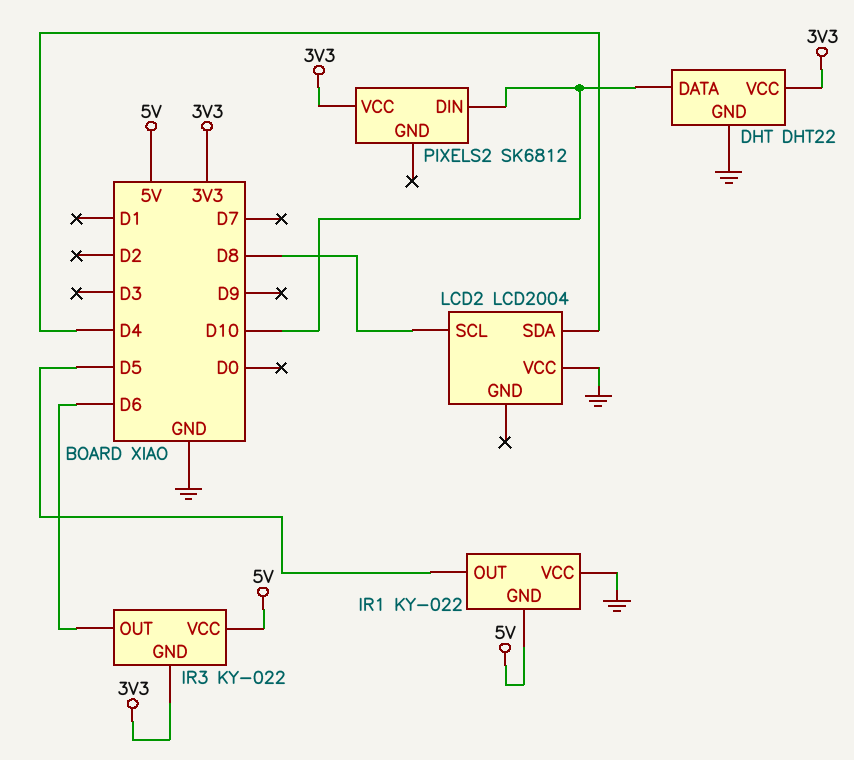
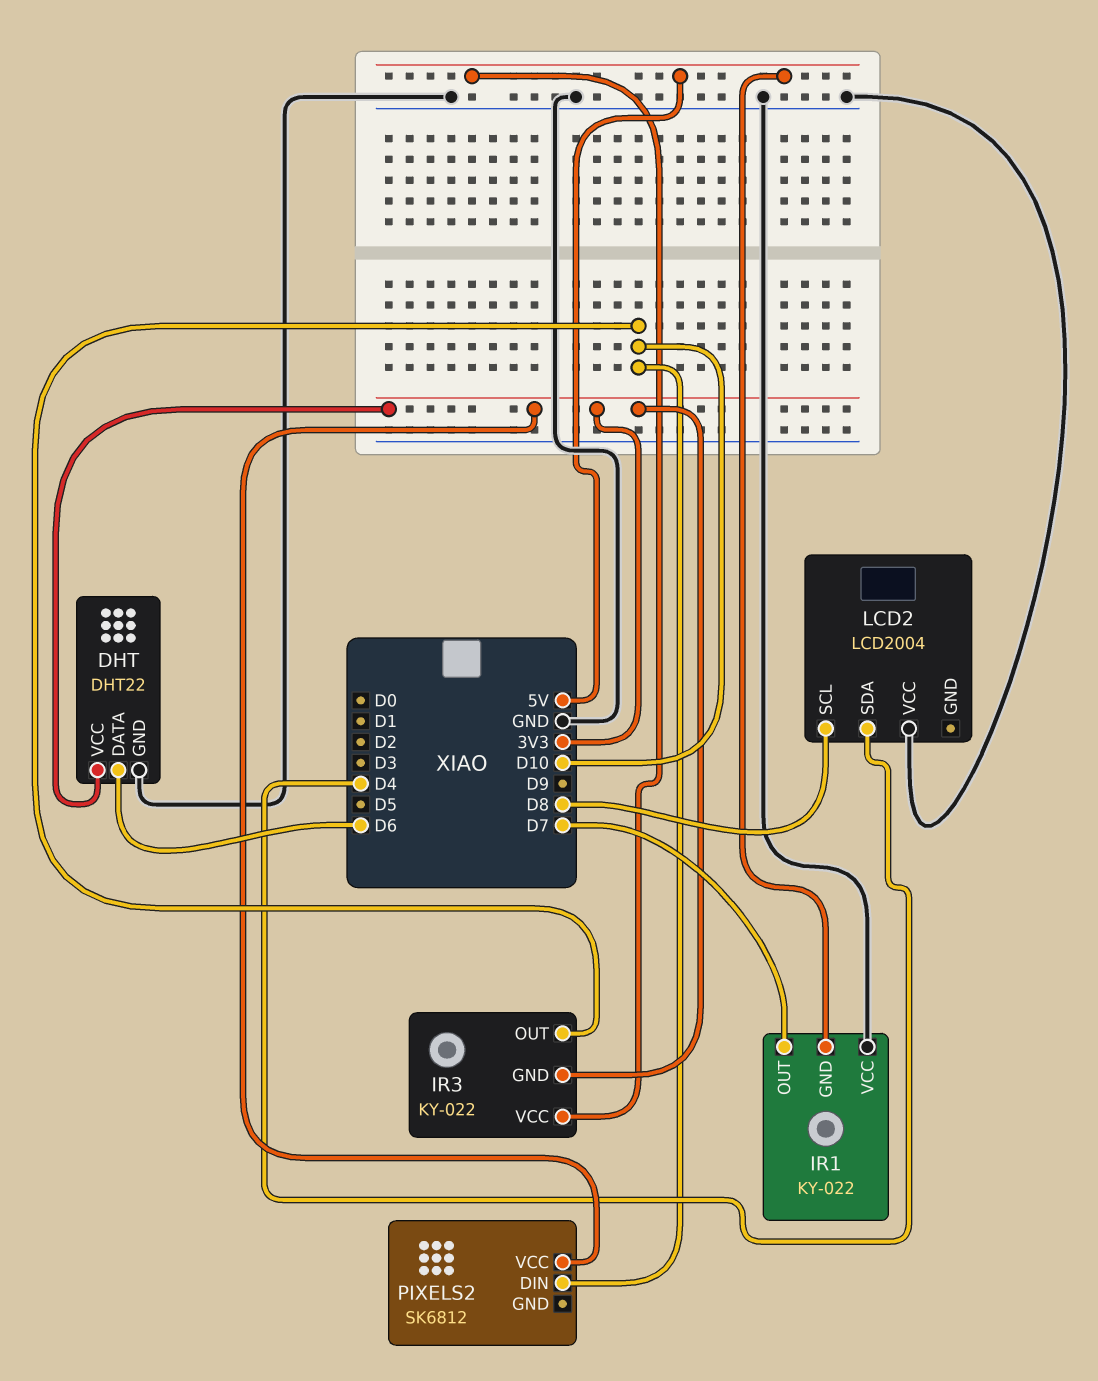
DHT pin DATA: D10 -> D6
IR1 pin OUT: D5 -> D7
IR3 pin OUT: D6 -> D10

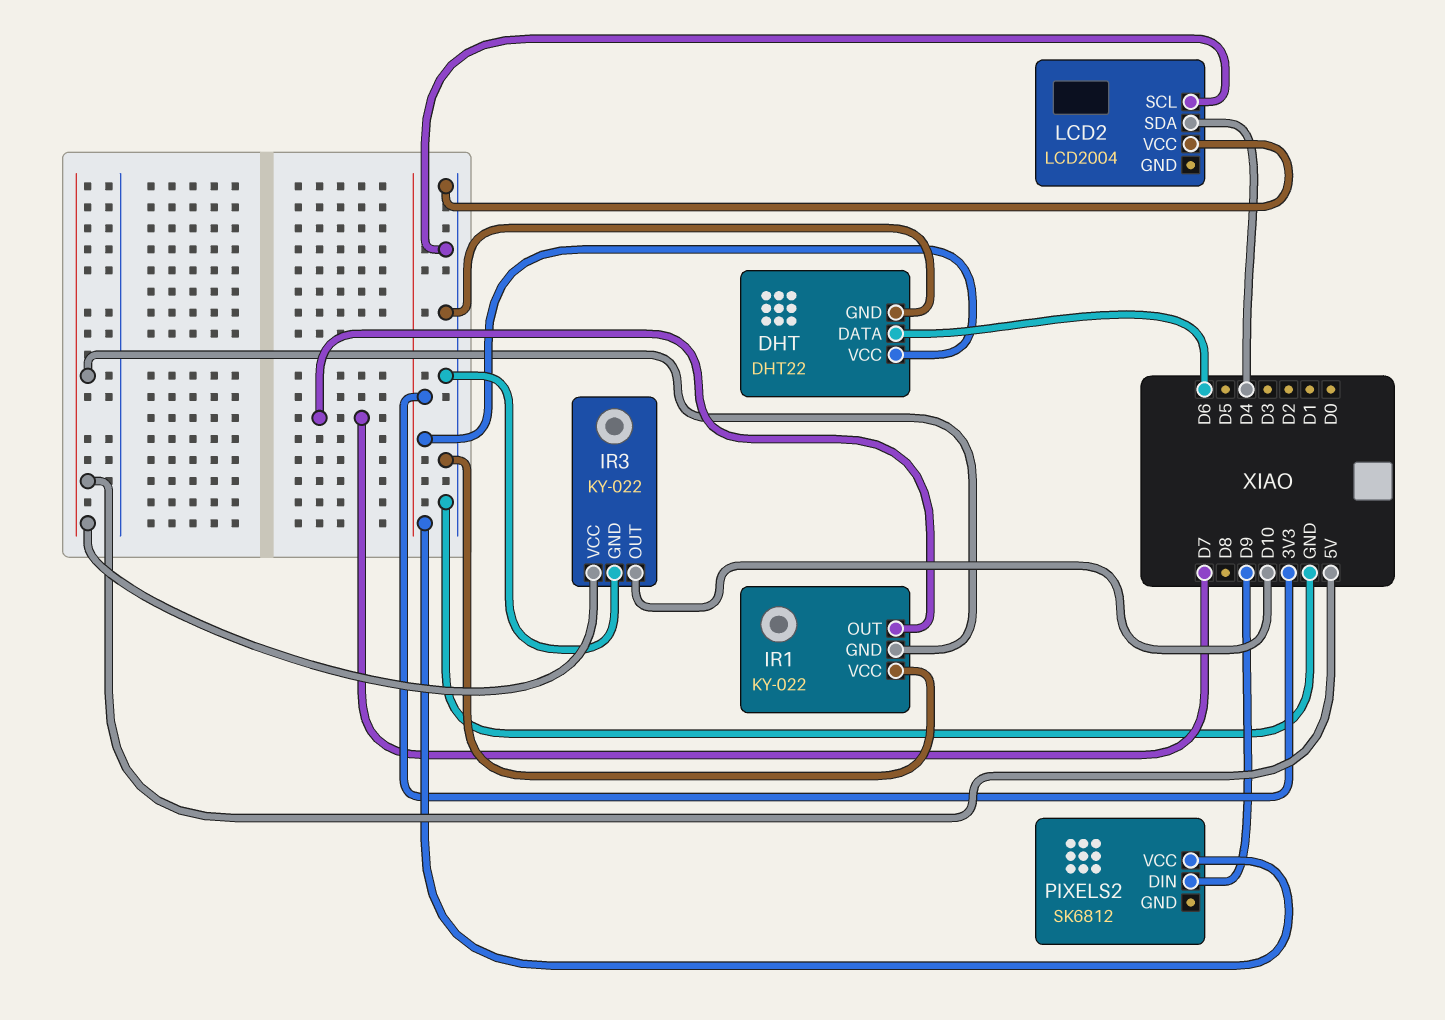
IR3 pin GND: 3V3 -> GND
LCD2 pin SCL: D8 -> GND
PIXELS2 pin DIN: D10 -> D9

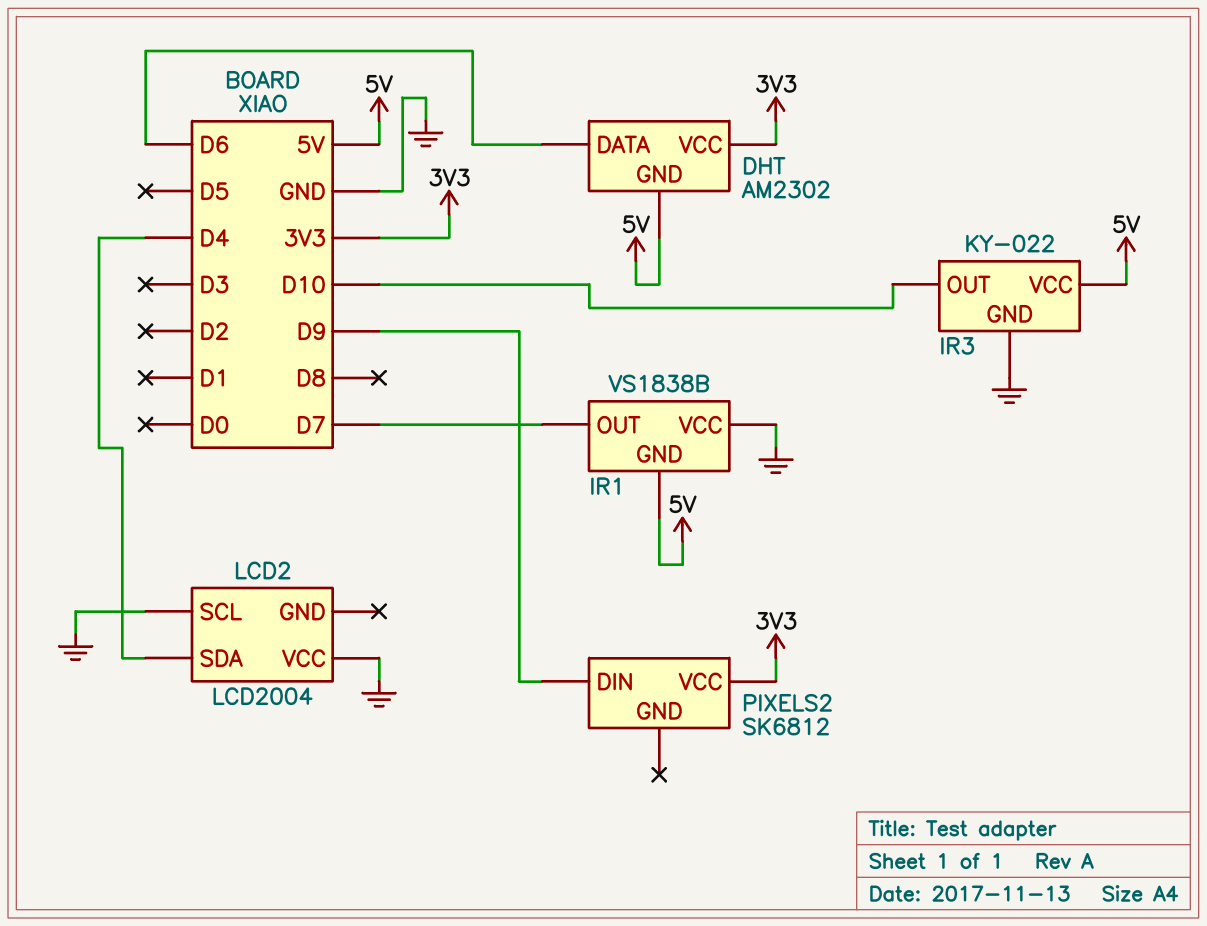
DHT: DHT22 -> AM2302
DHT pin GND: GND -> 5V
IR1: KY-022 -> VS1838B

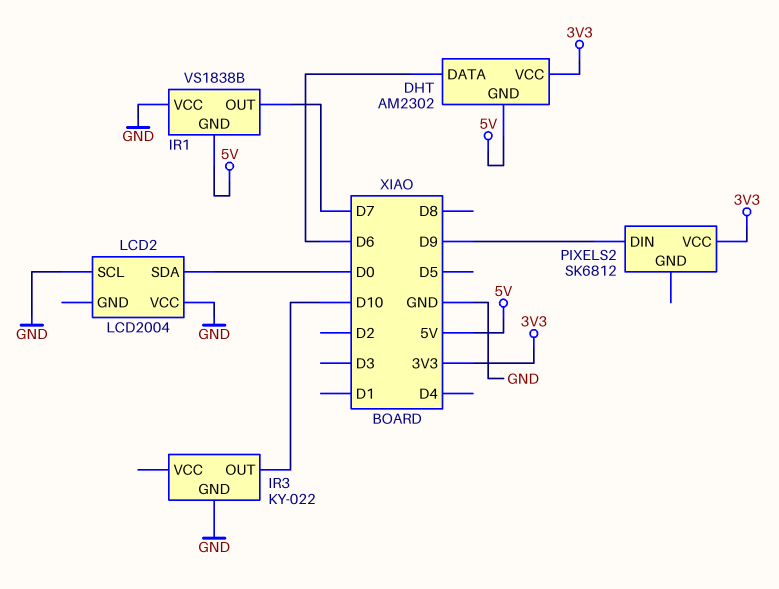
IR3 pin VCC: 5V -> none
LCD2 pin SDA: D4 -> D0

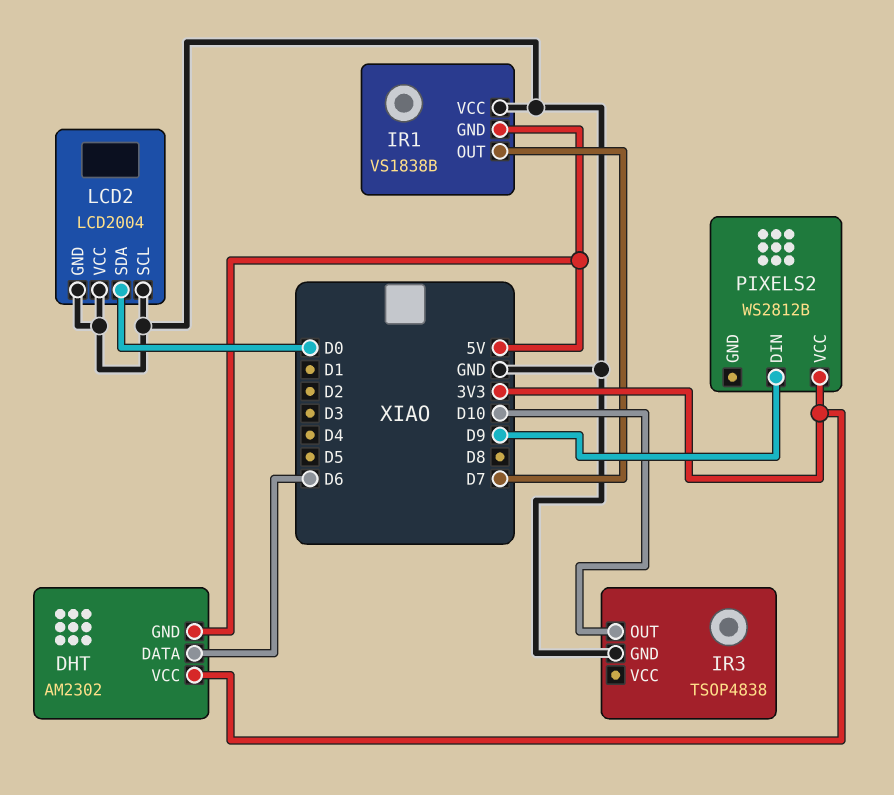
IR3: KY-022 -> TSOP4838
LCD2 pin GND: none -> GND
PIXELS2: SK6812 -> WS2812B

